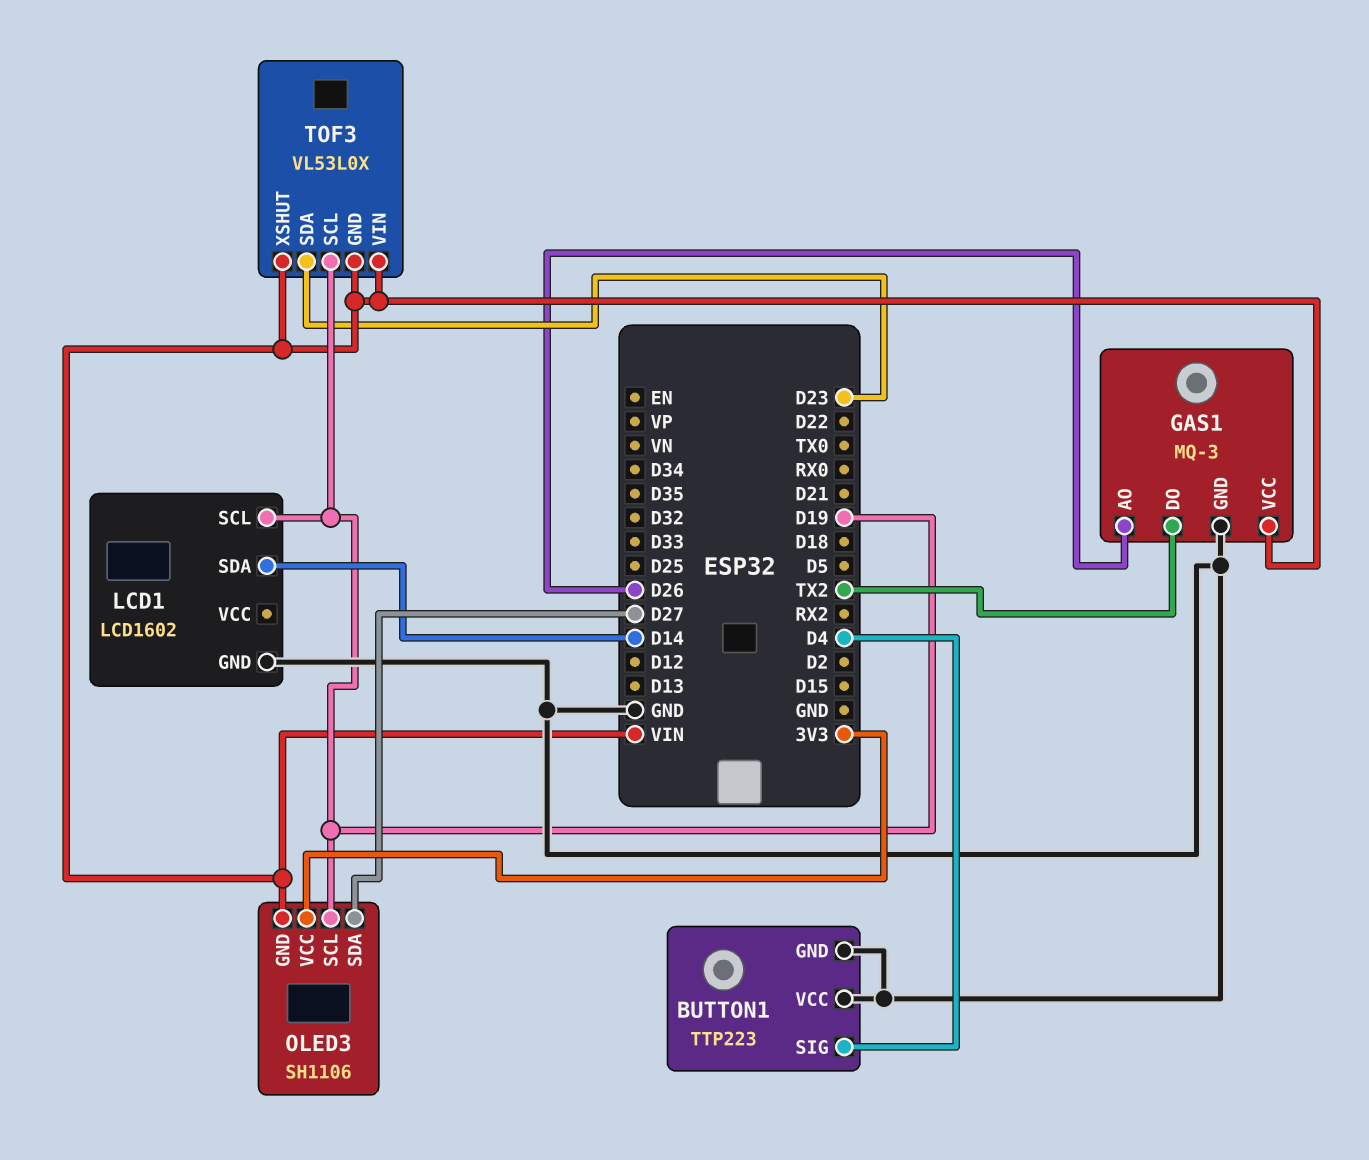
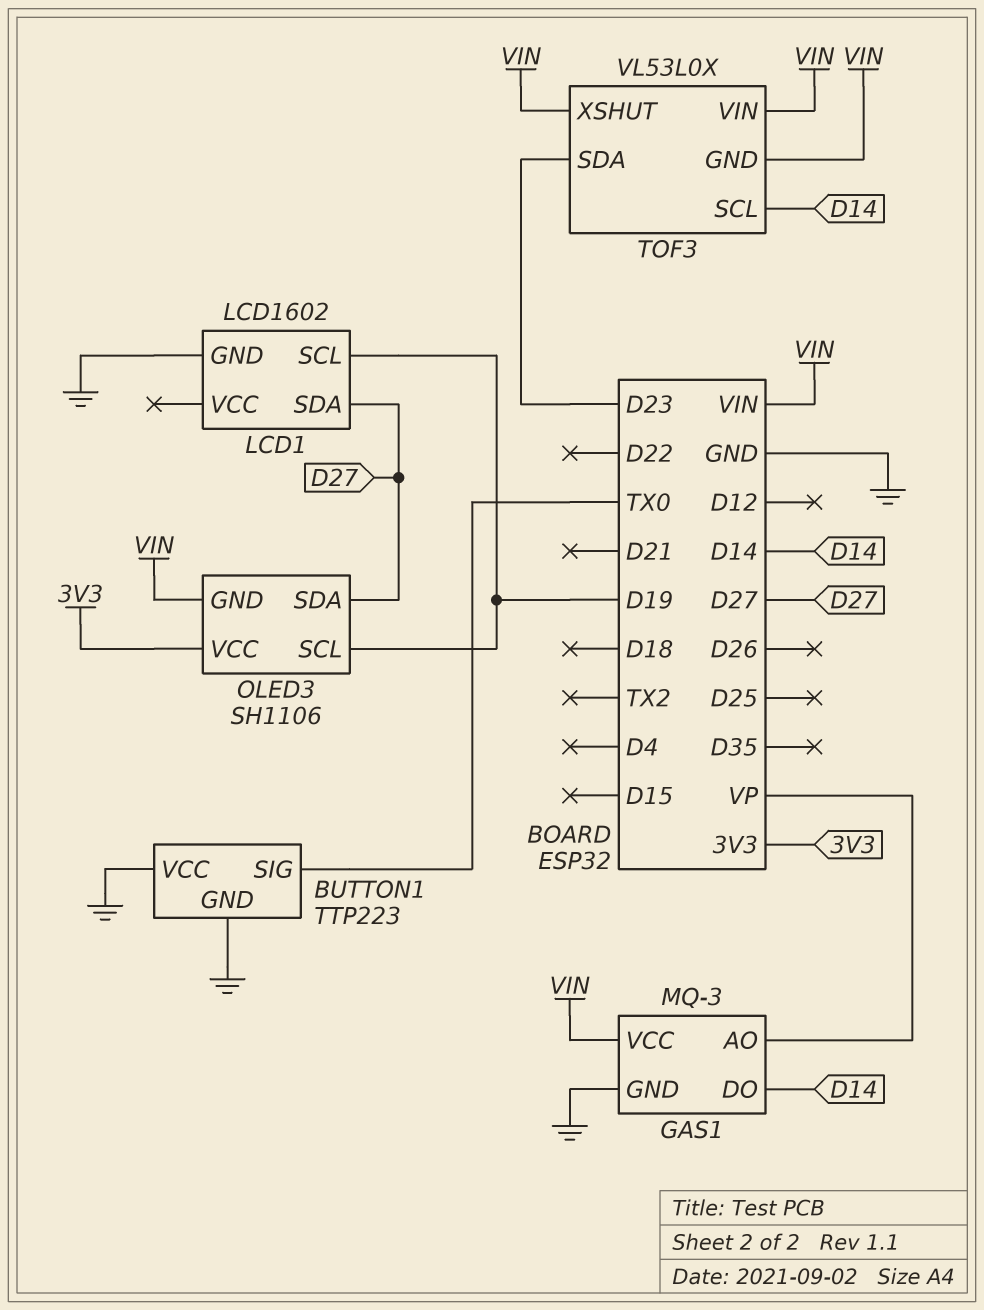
BUTTON1 pin SIG: D4 -> TX0
GAS1 pin AO: D26 -> VP
GAS1 pin DO: TX2 -> D14
LCD1 pin SDA: D14 -> D27
TOF3 pin SCL: D19 -> D14

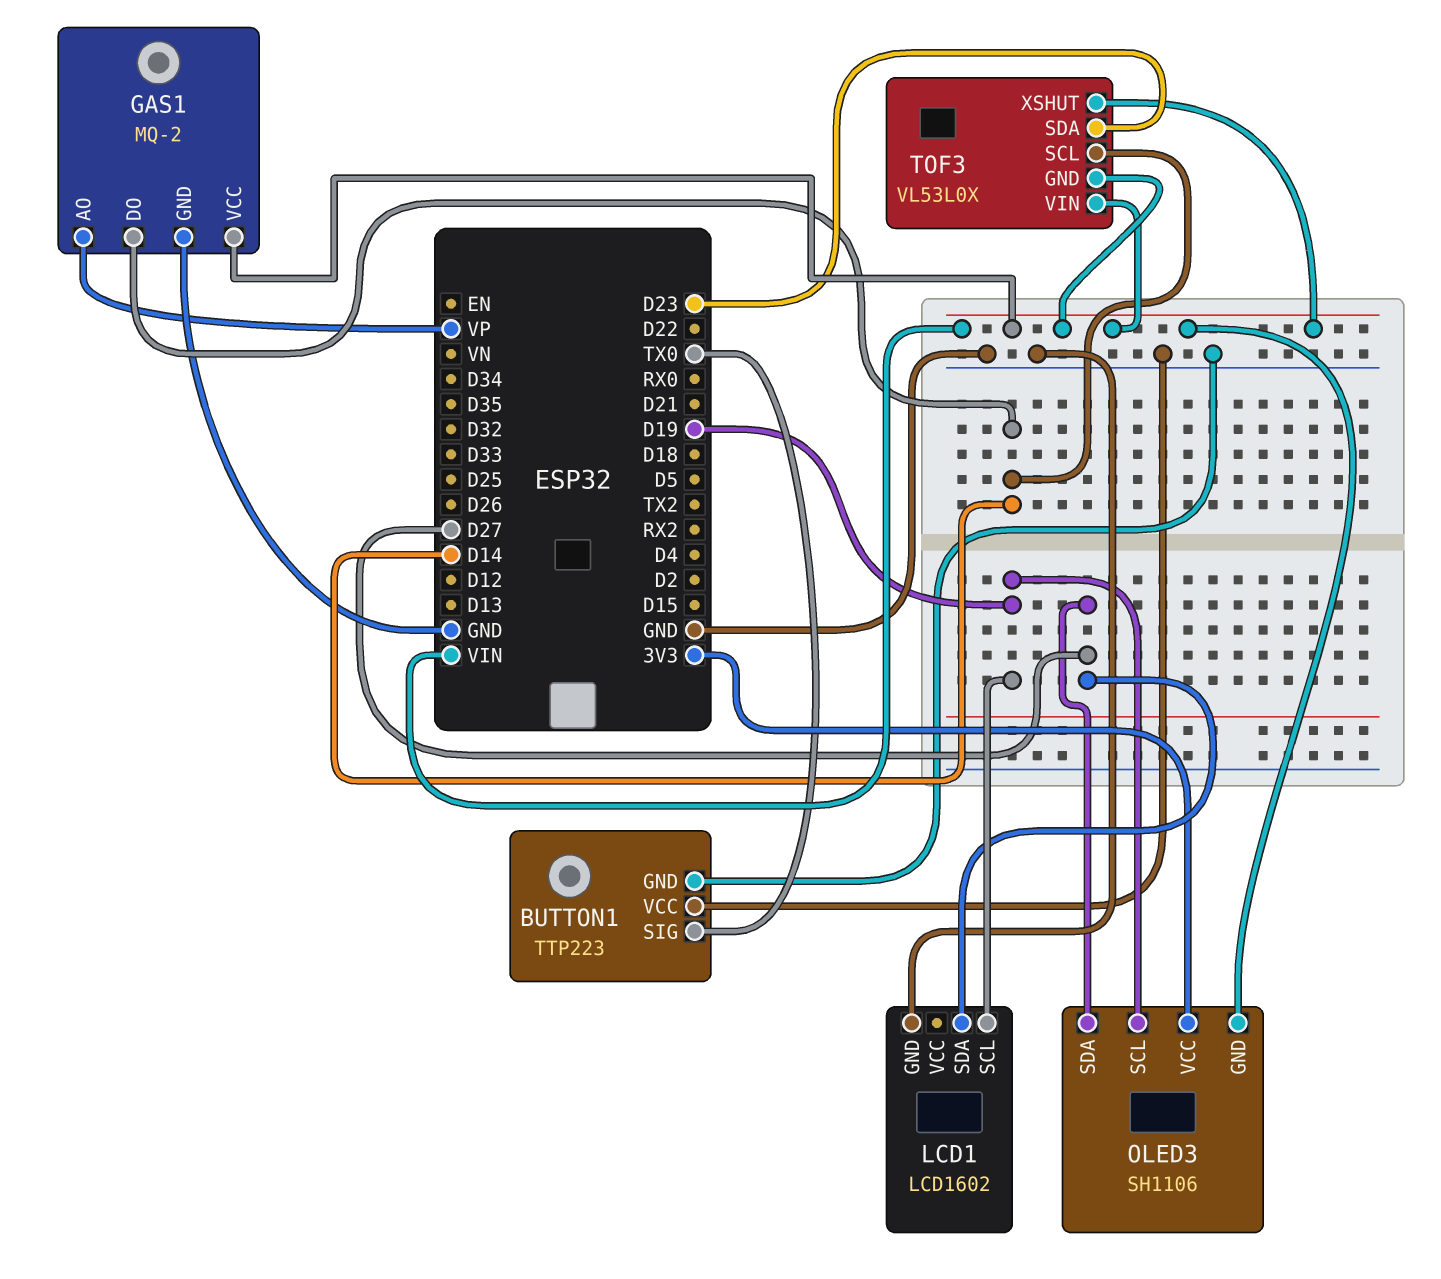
GAS1: MQ-3 -> MQ-2

